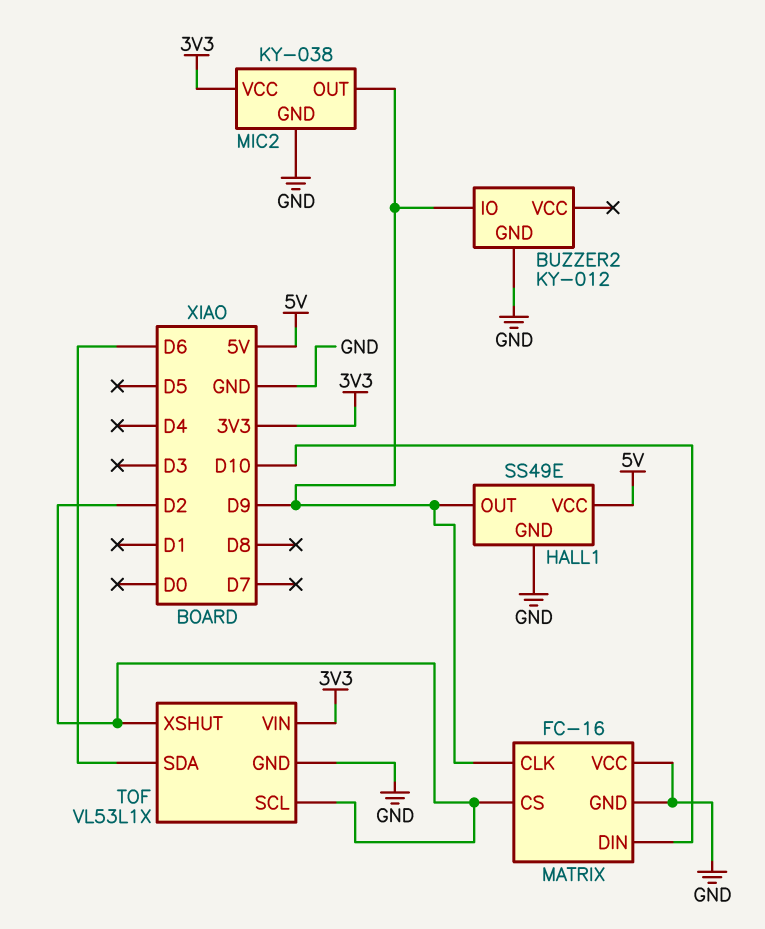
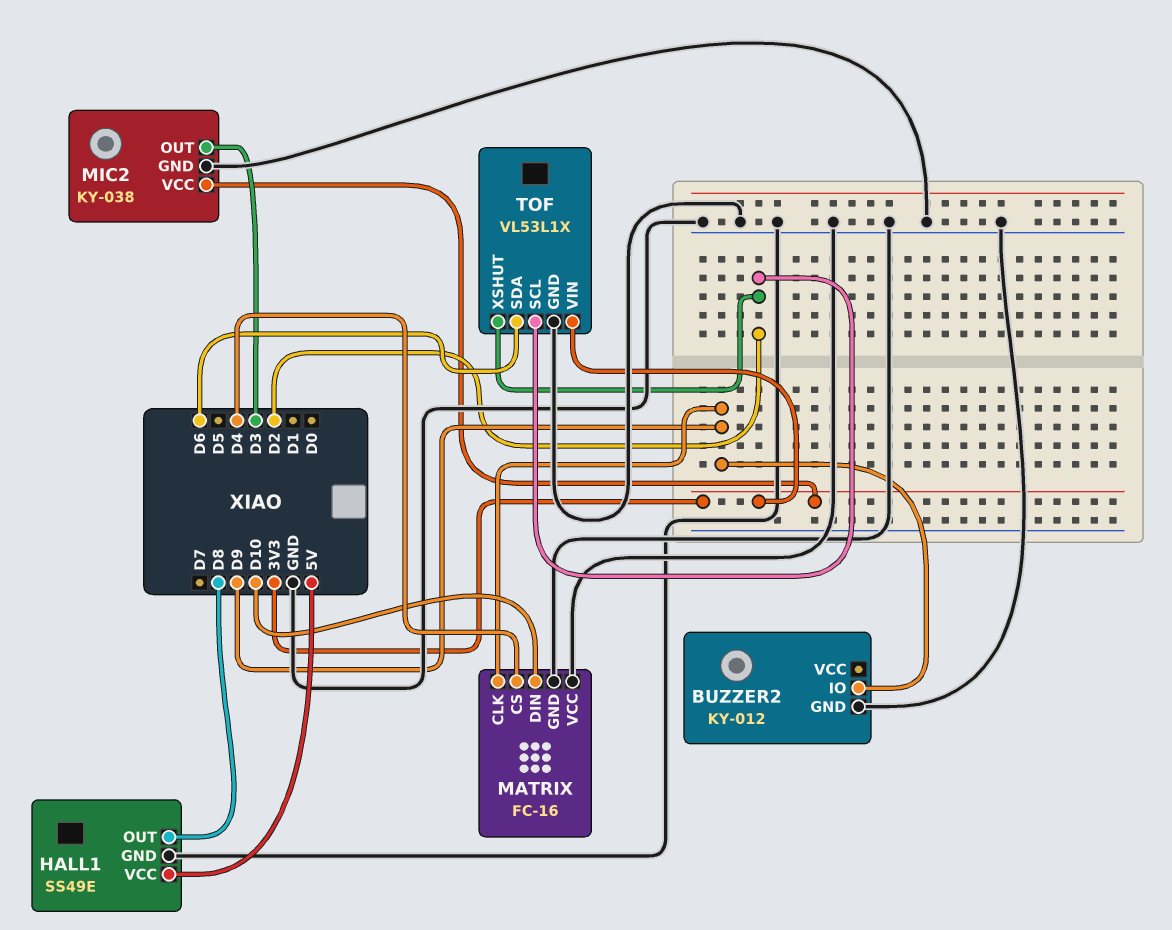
HALL1 pin OUT: D9 -> D8
MATRIX pin CS: D2 -> D4
MIC2 pin OUT: D9 -> D3

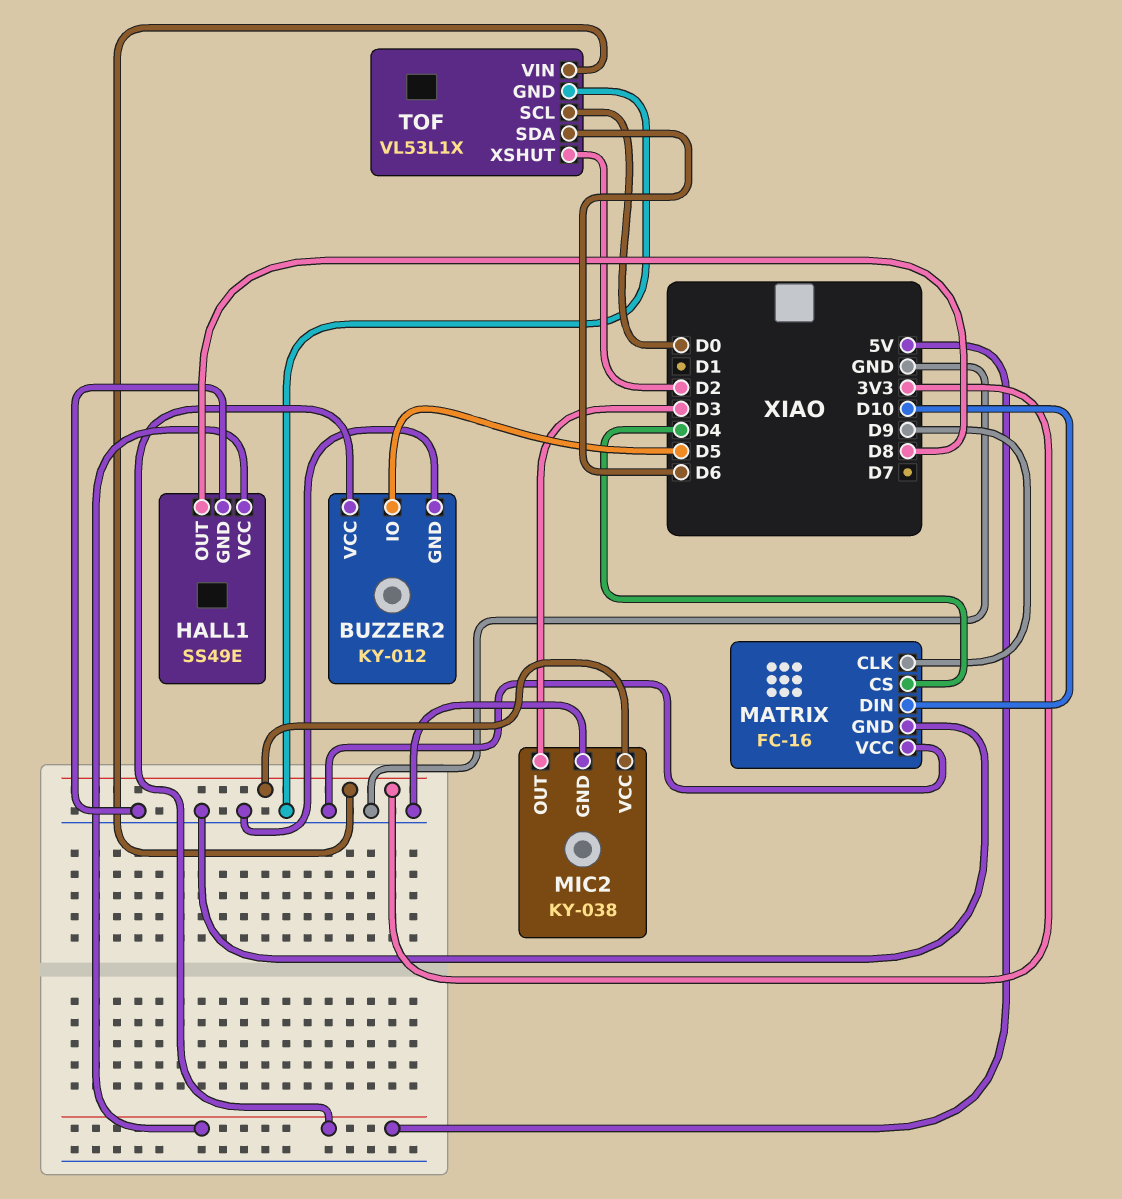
BUZZER2 pin IO: D9 -> D5
BUZZER2 pin VCC: none -> 5V
TOF pin SCL: D2 -> D0

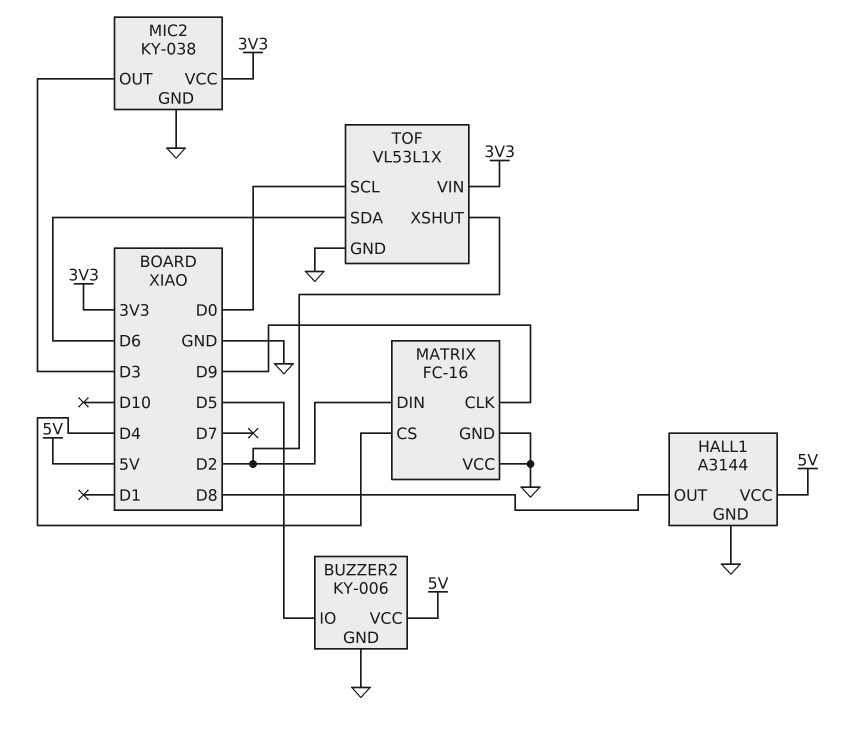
BUZZER2: KY-012 -> KY-006
HALL1: SS49E -> A3144
MATRIX pin DIN: D10 -> D2

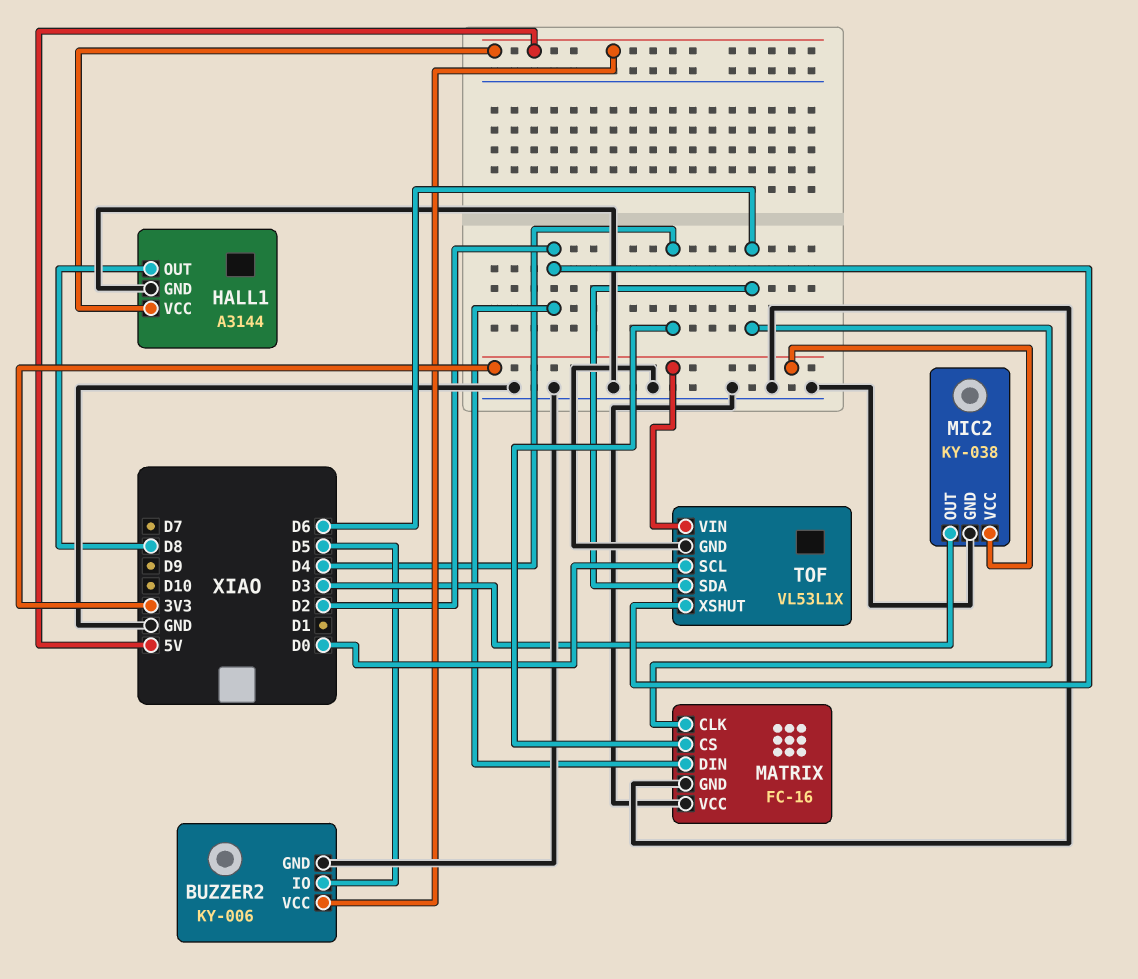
MATRIX pin CLK: D9 -> D6

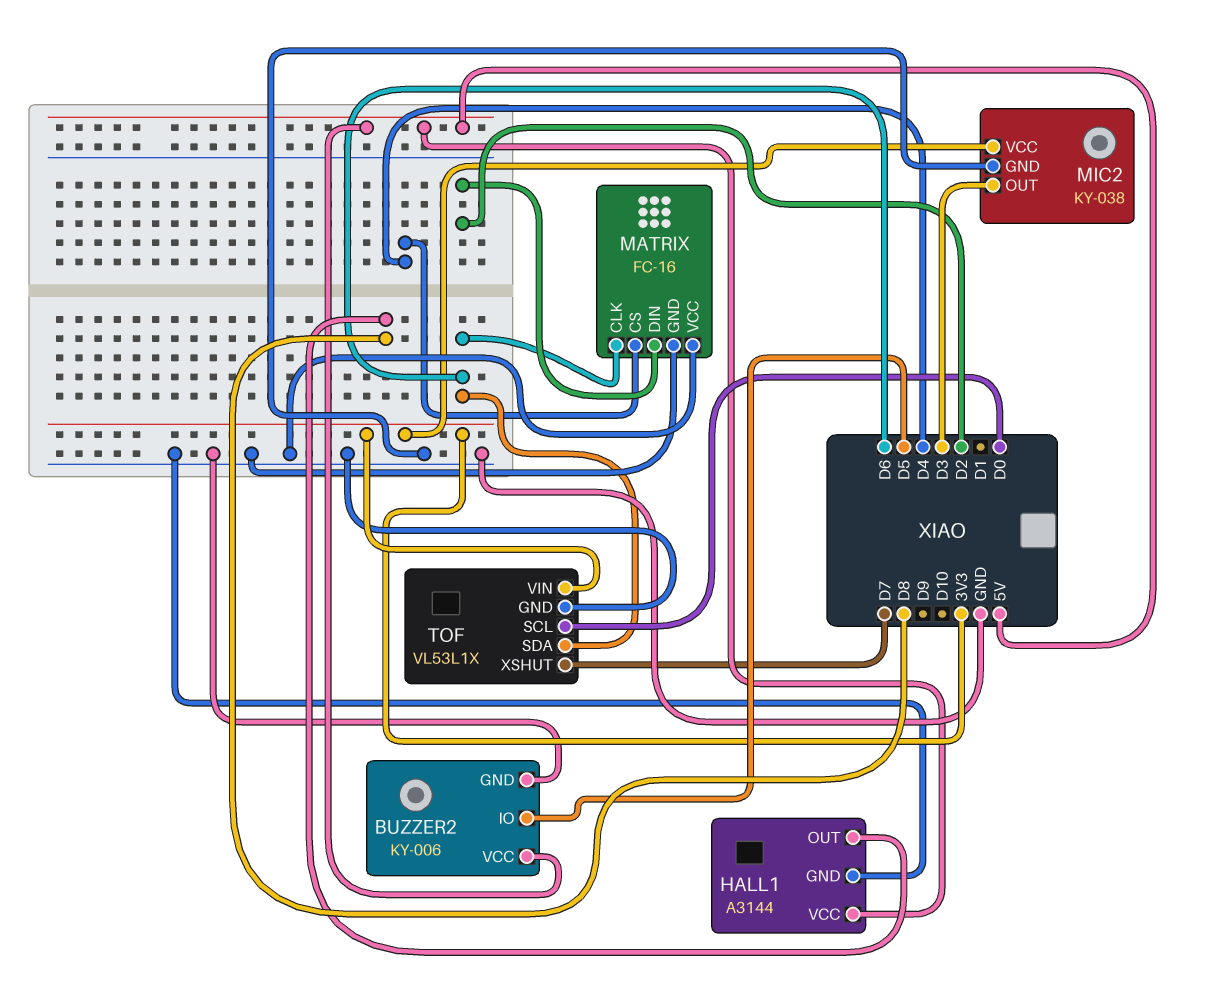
TOF pin XSHUT: D2 -> D7

